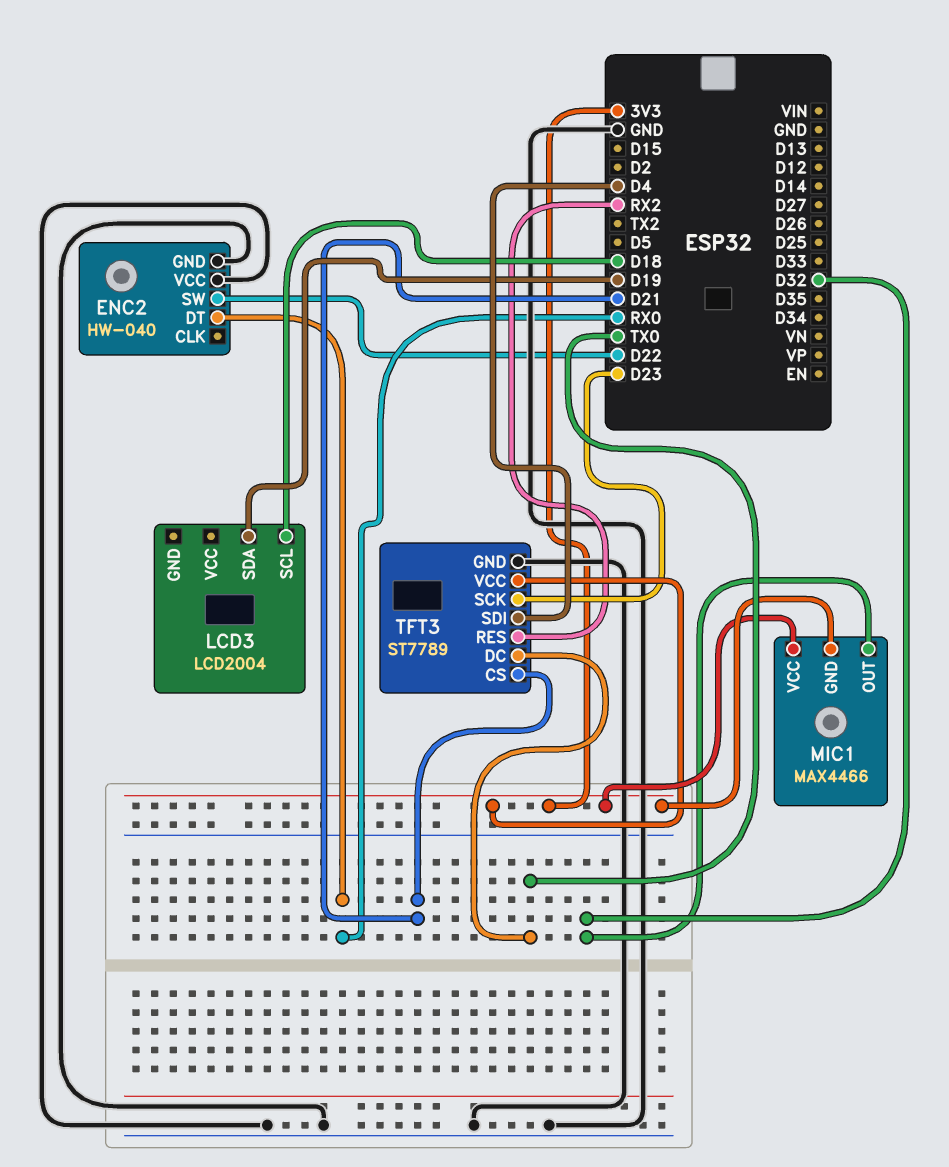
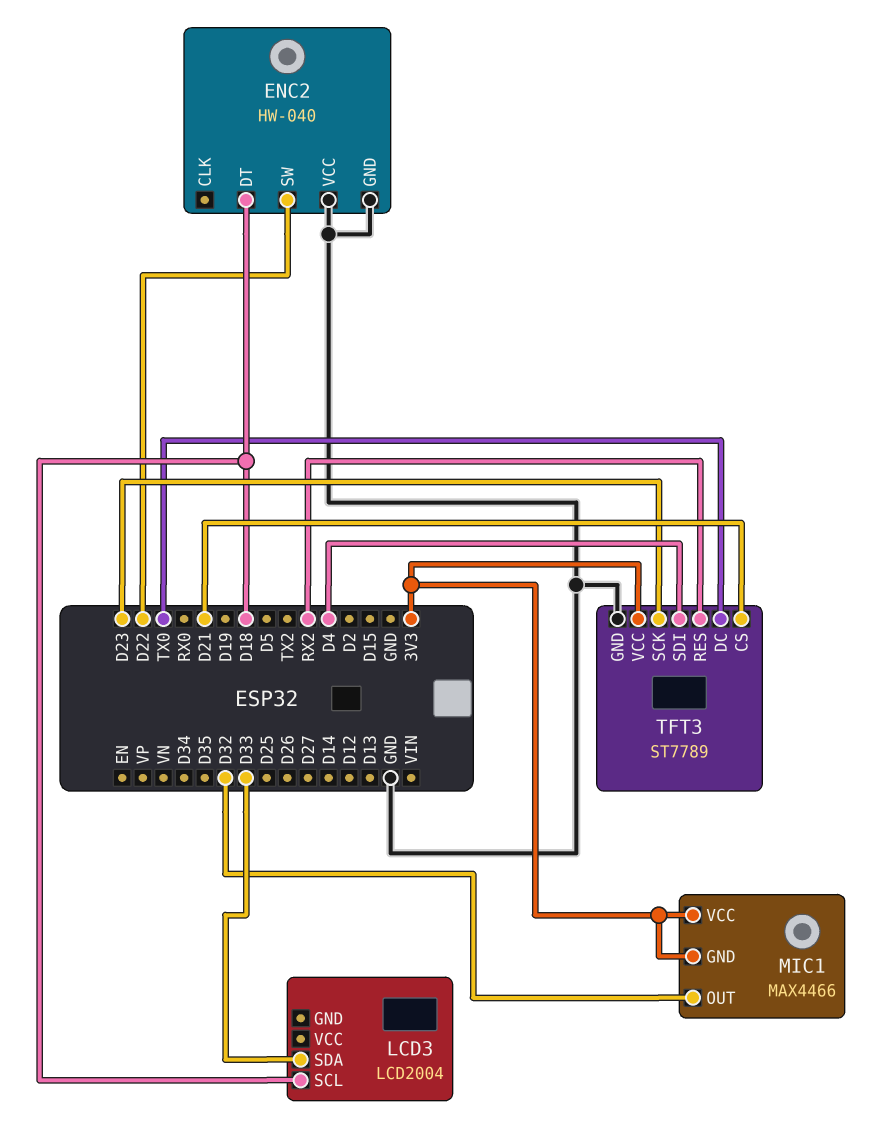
ENC2 pin DT: RX0 -> D18
LCD3 pin SDA: D19 -> D33

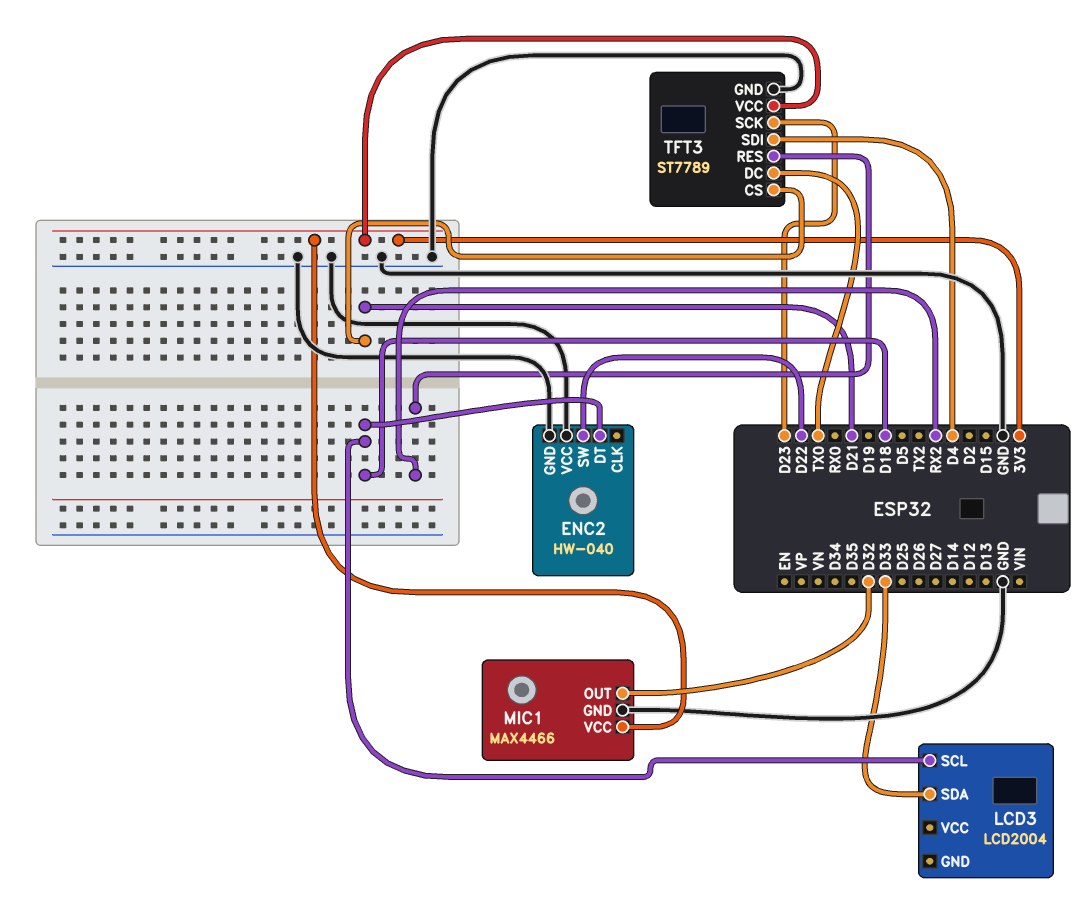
MIC1 pin GND: 3V3 -> GND

